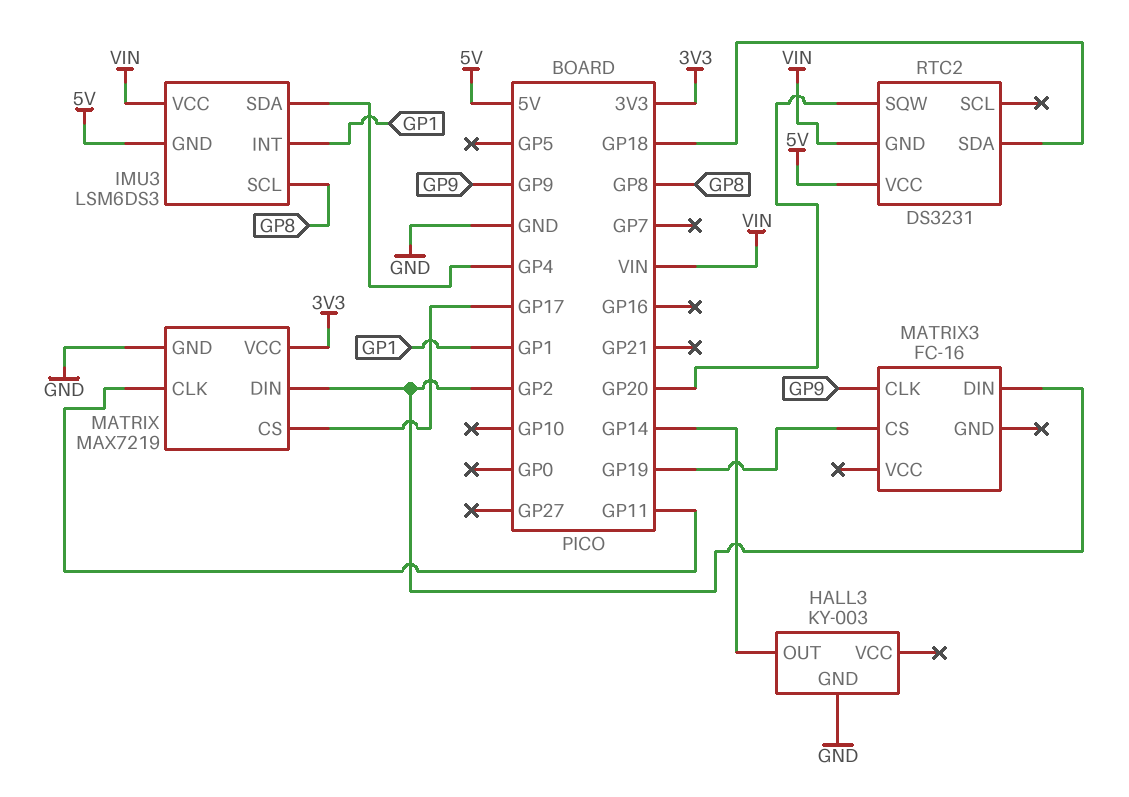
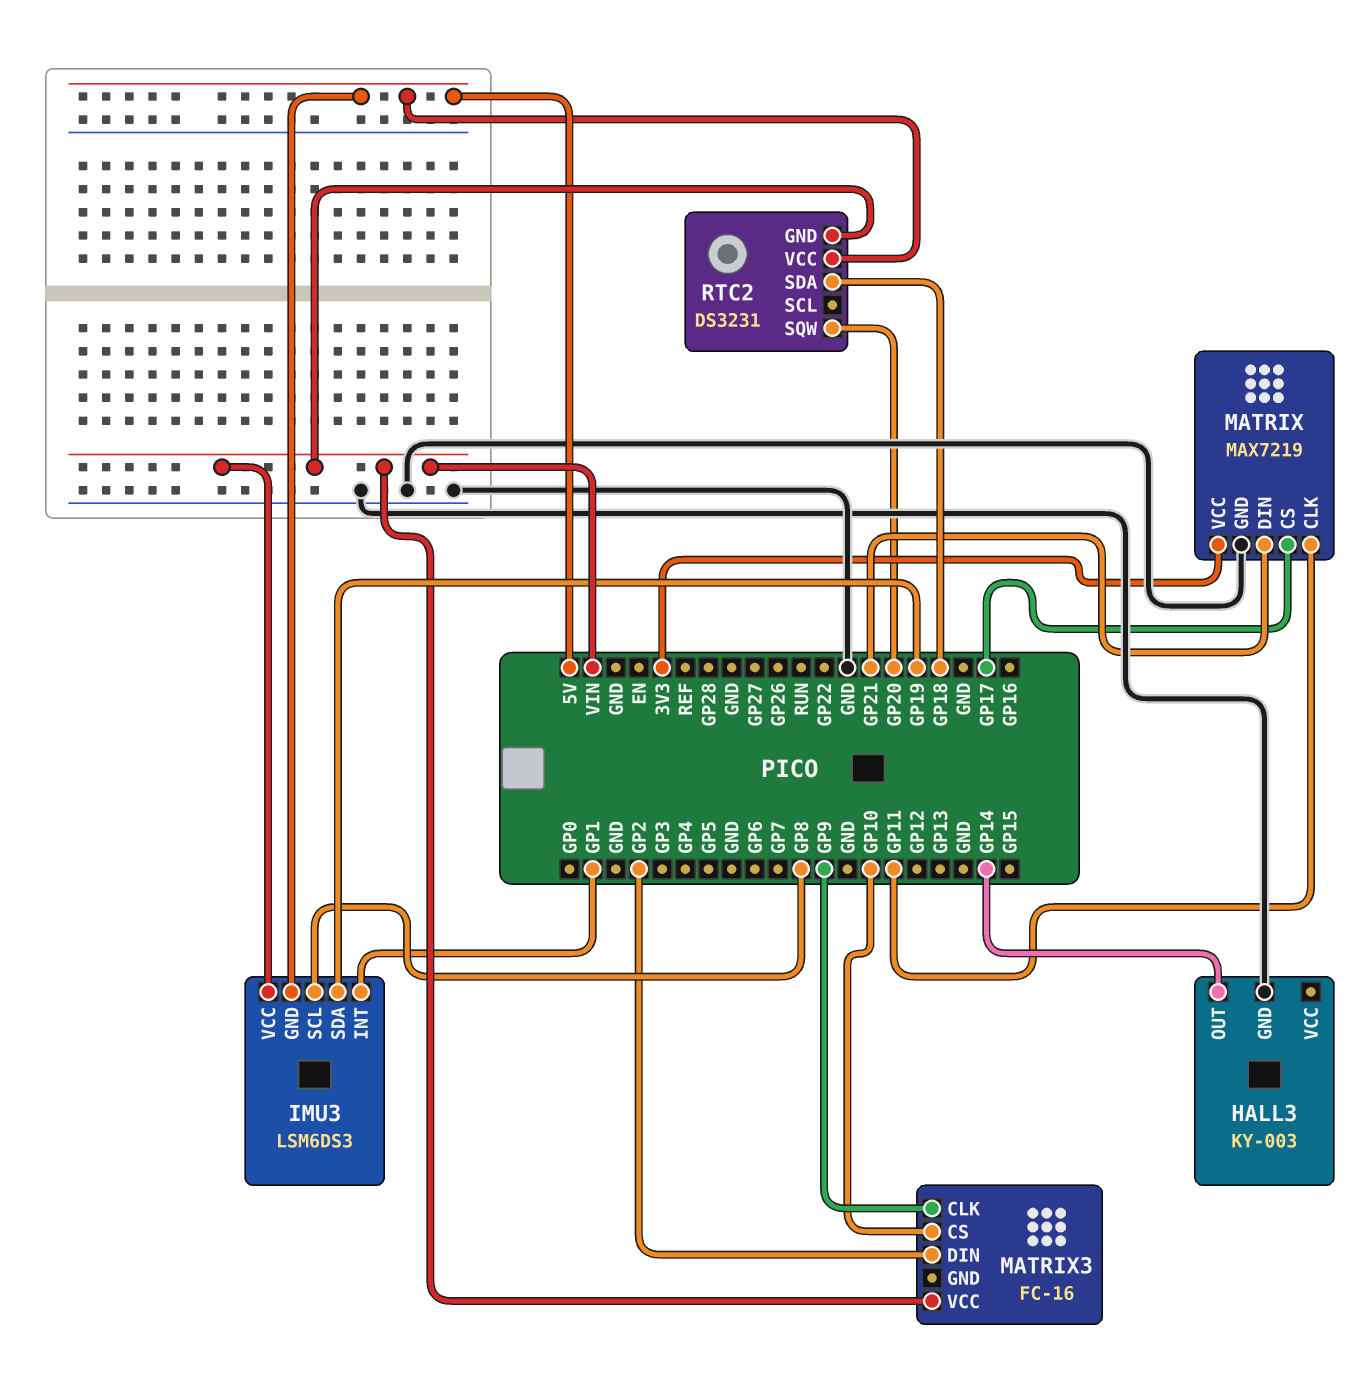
IMU3 pin SDA: GP4 -> GP19
MATRIX pin DIN: GP2 -> GP21
MATRIX3 pin CS: GP19 -> GP10
MATRIX3 pin VCC: none -> VIN

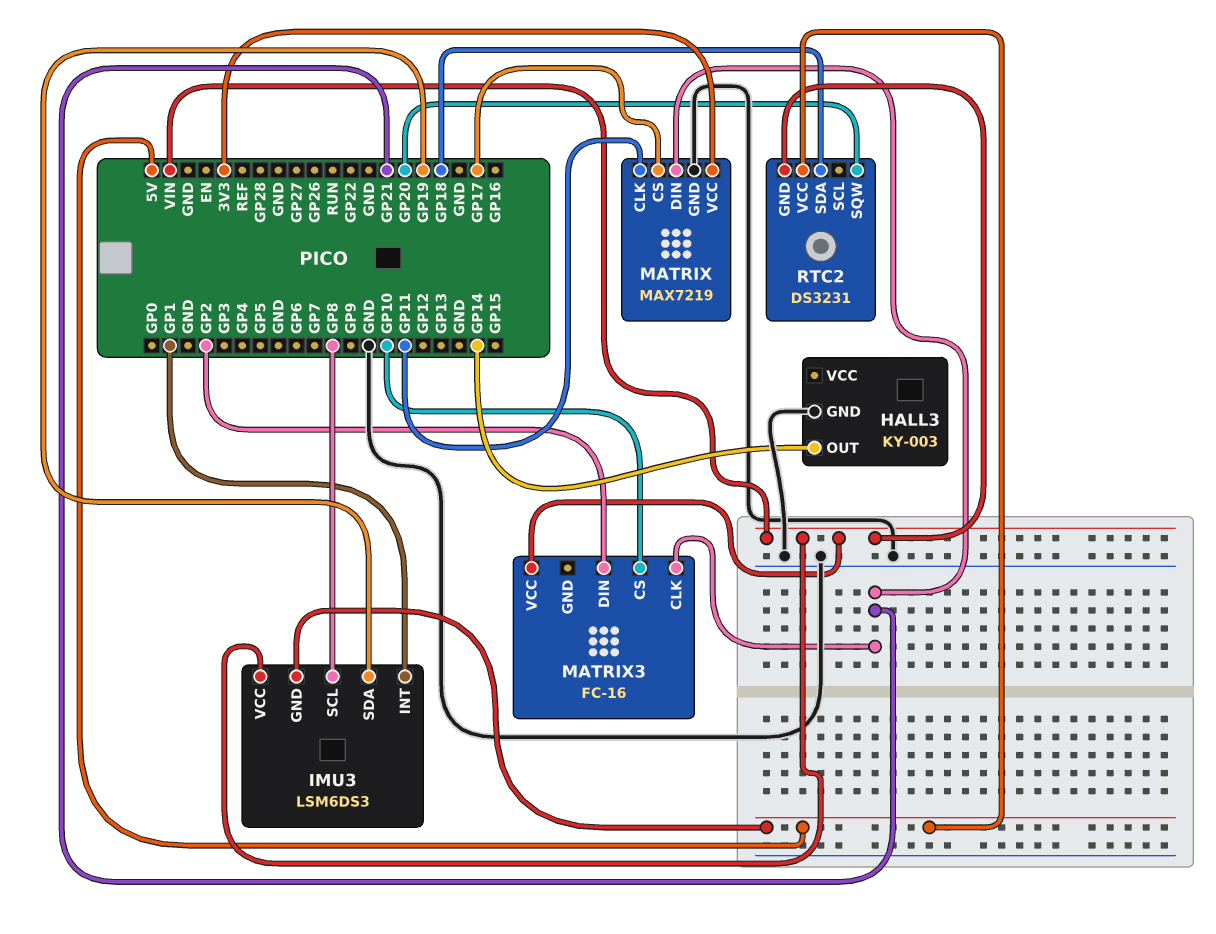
MATRIX3 pin CLK: GP9 -> GP21

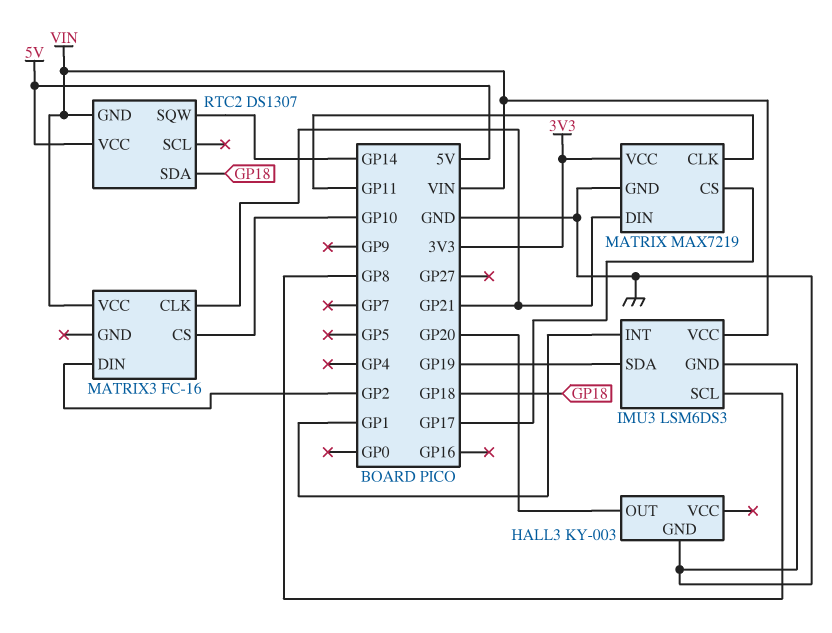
HALL3 pin OUT: GP14 -> GP20
IMU3 pin GND: 5V -> GND
RTC2: DS3231 -> DS1307
RTC2 pin SQW: GP20 -> GP14

